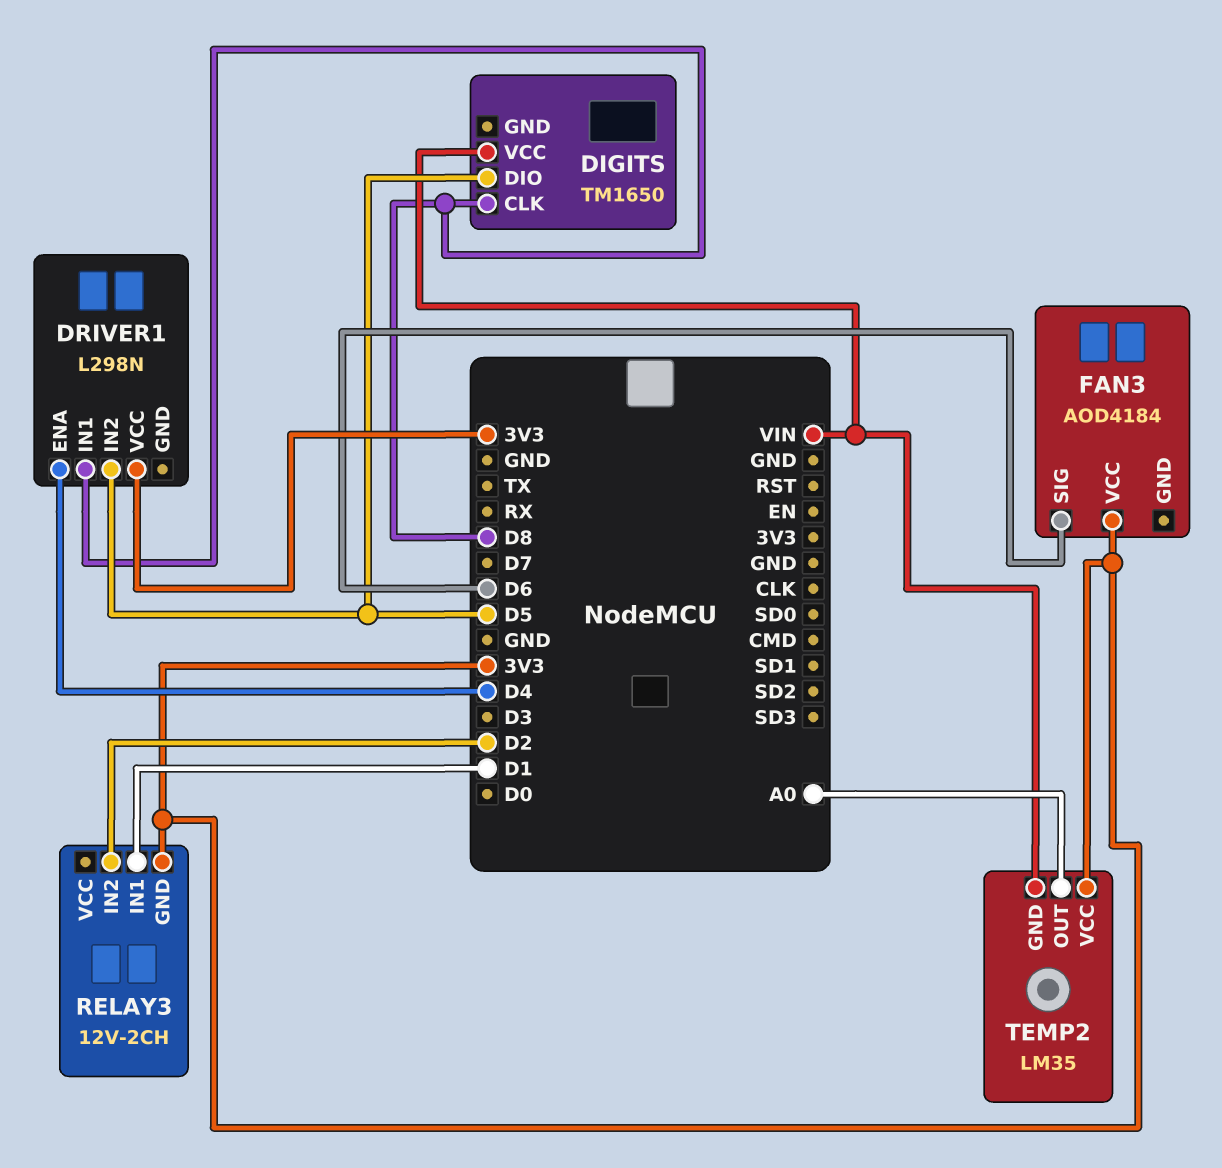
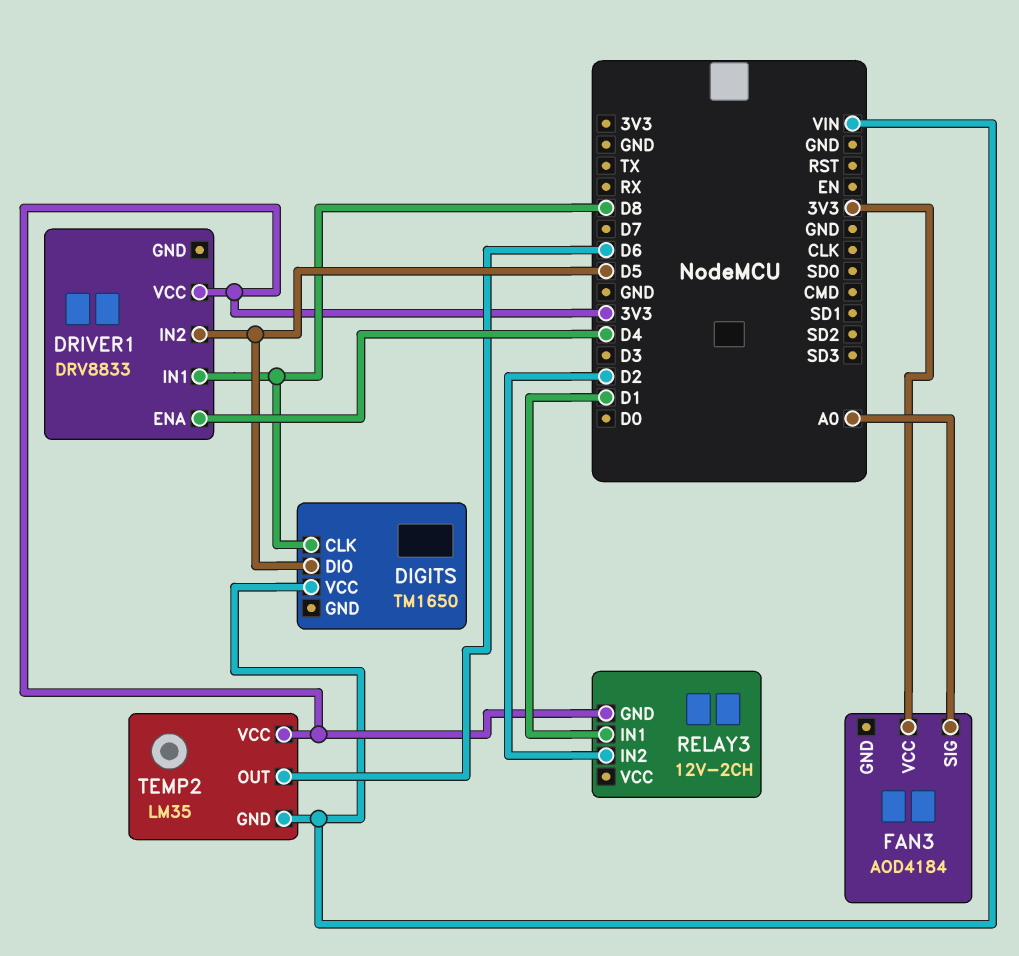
DRIVER1: L298N -> DRV8833
FAN3 pin SIG: D6 -> A0
TEMP2 pin OUT: A0 -> D6

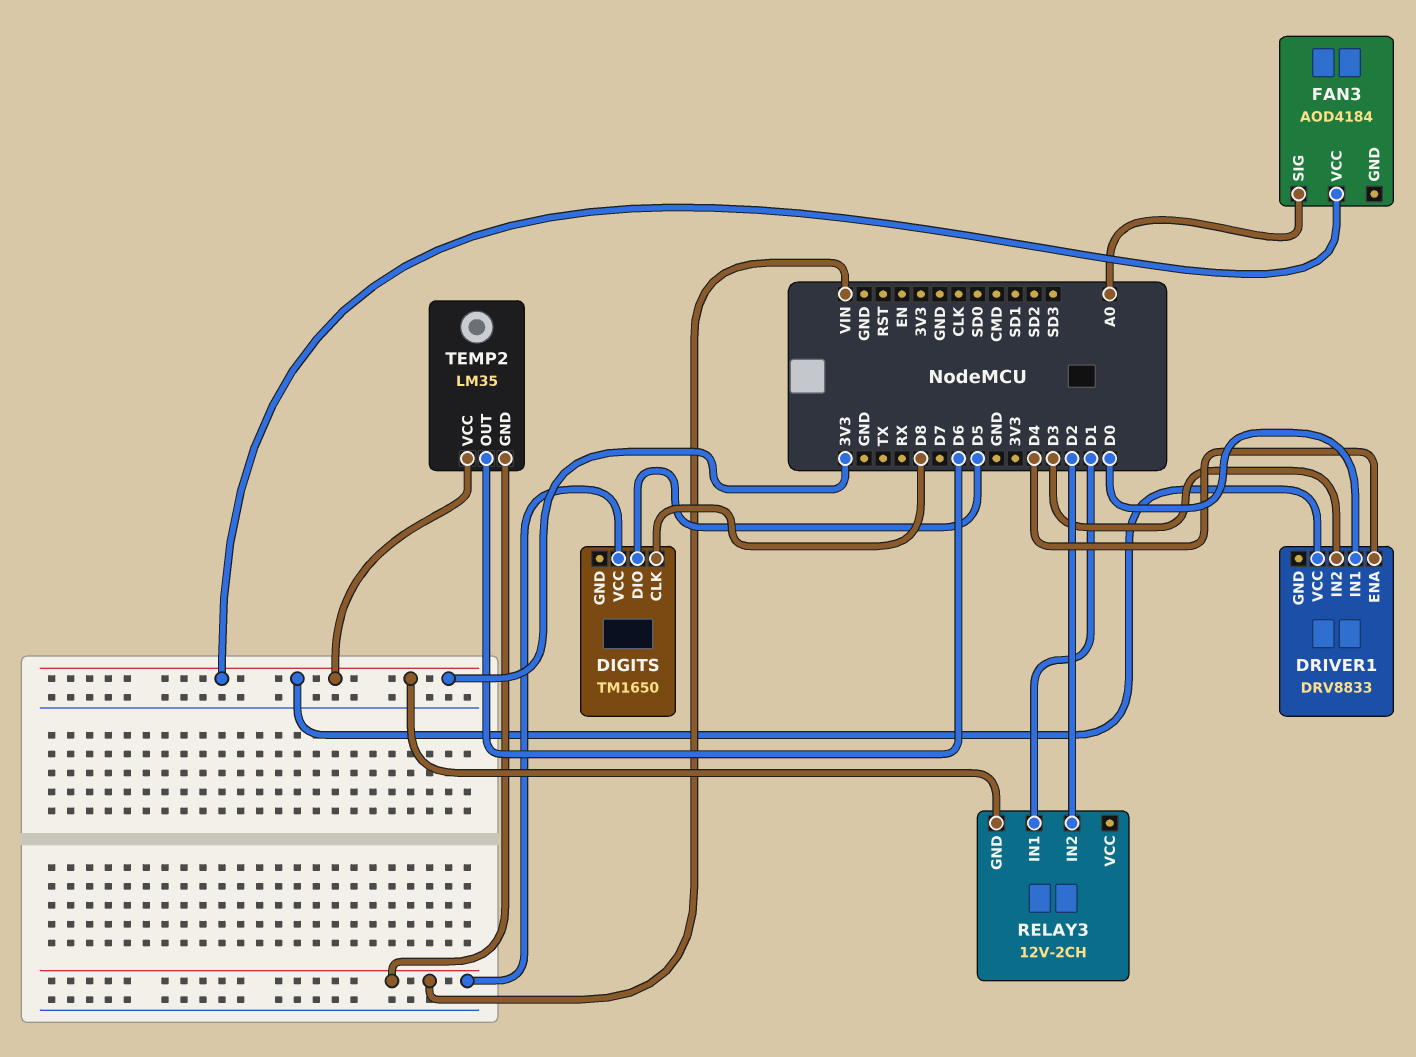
DRIVER1 pin IN1: D8 -> D0
DRIVER1 pin IN2: D5 -> D3

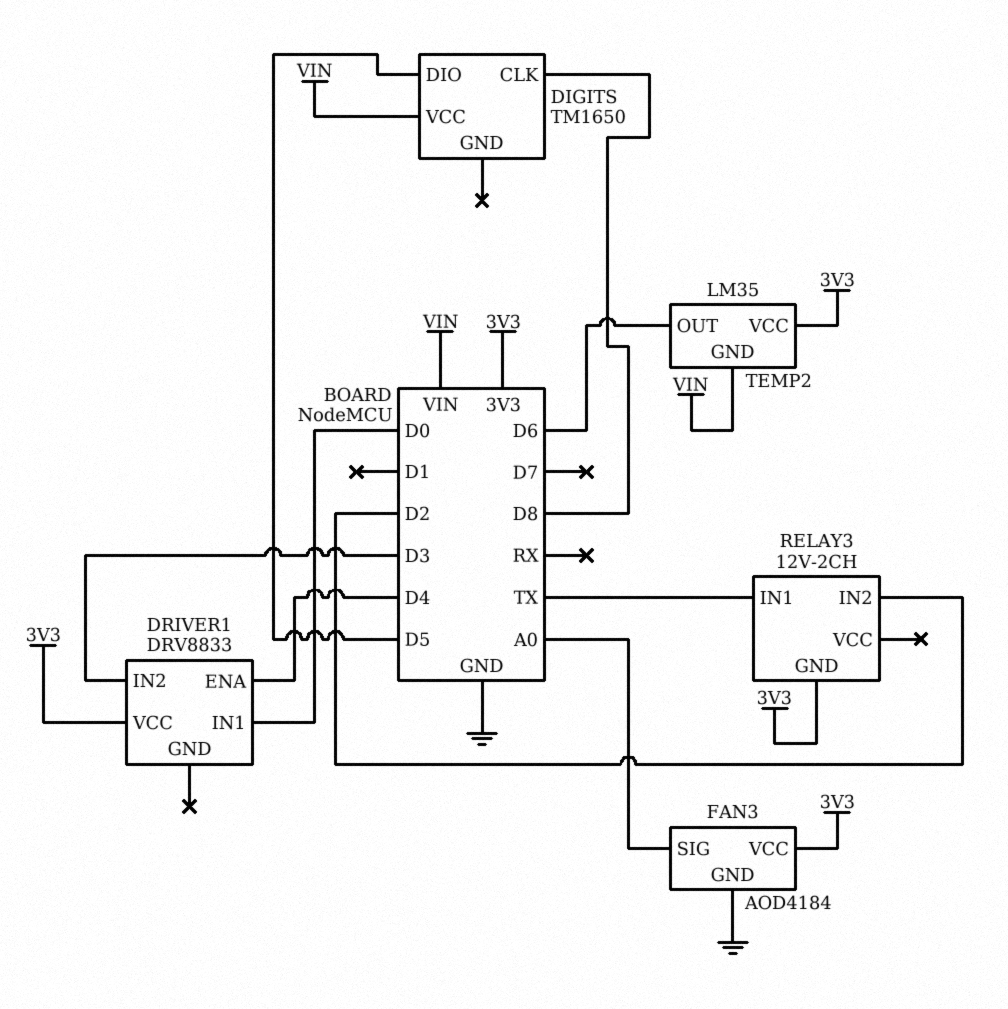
FAN3 pin GND: none -> GND
RELAY3 pin IN1: D1 -> TX

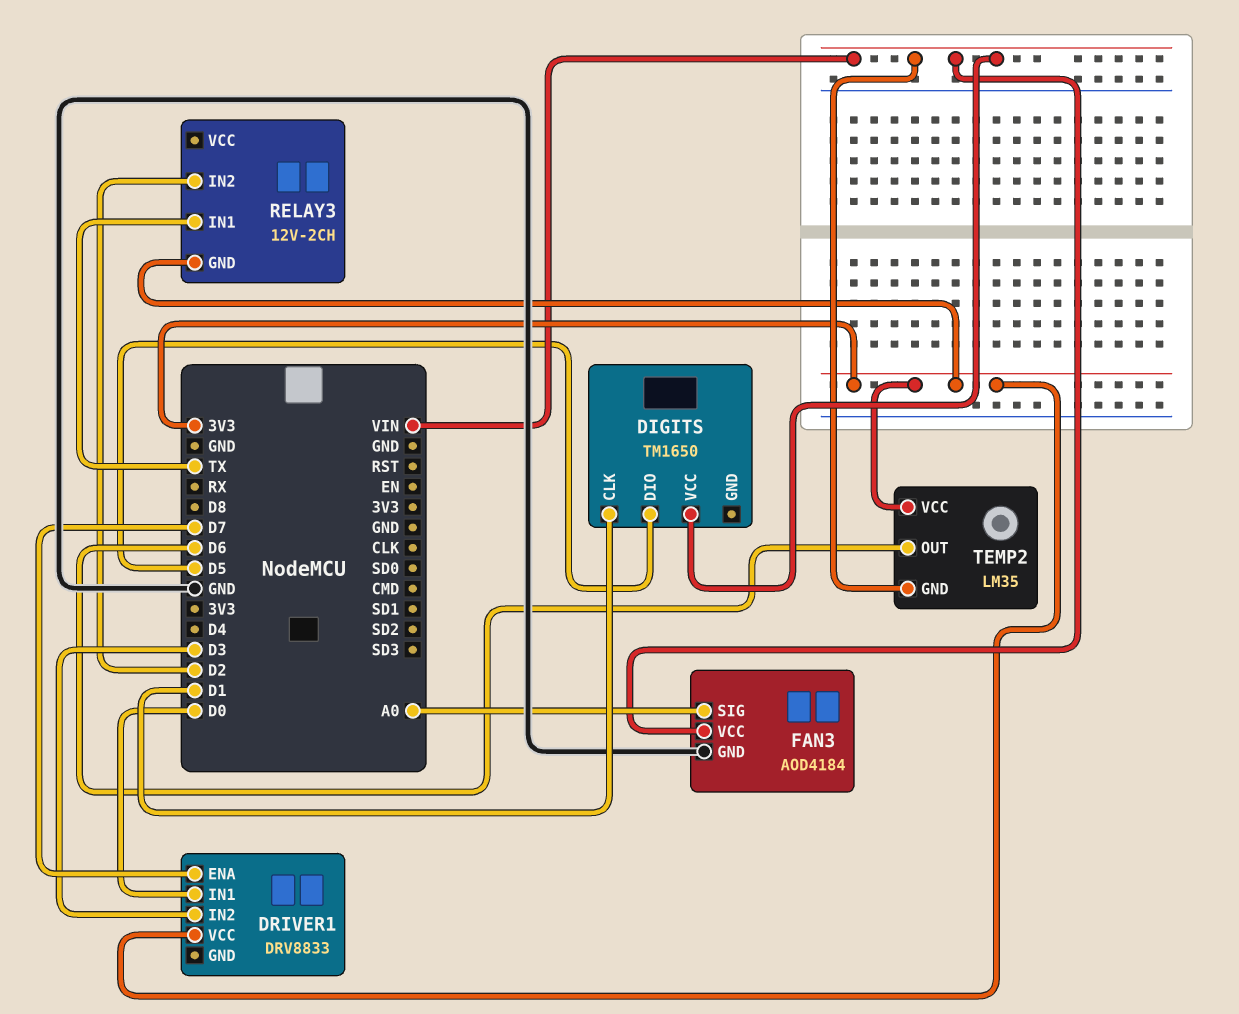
DIGITS pin CLK: D8 -> D1
DRIVER1 pin ENA: D4 -> D7
FAN3 pin VCC: 3V3 -> VIN

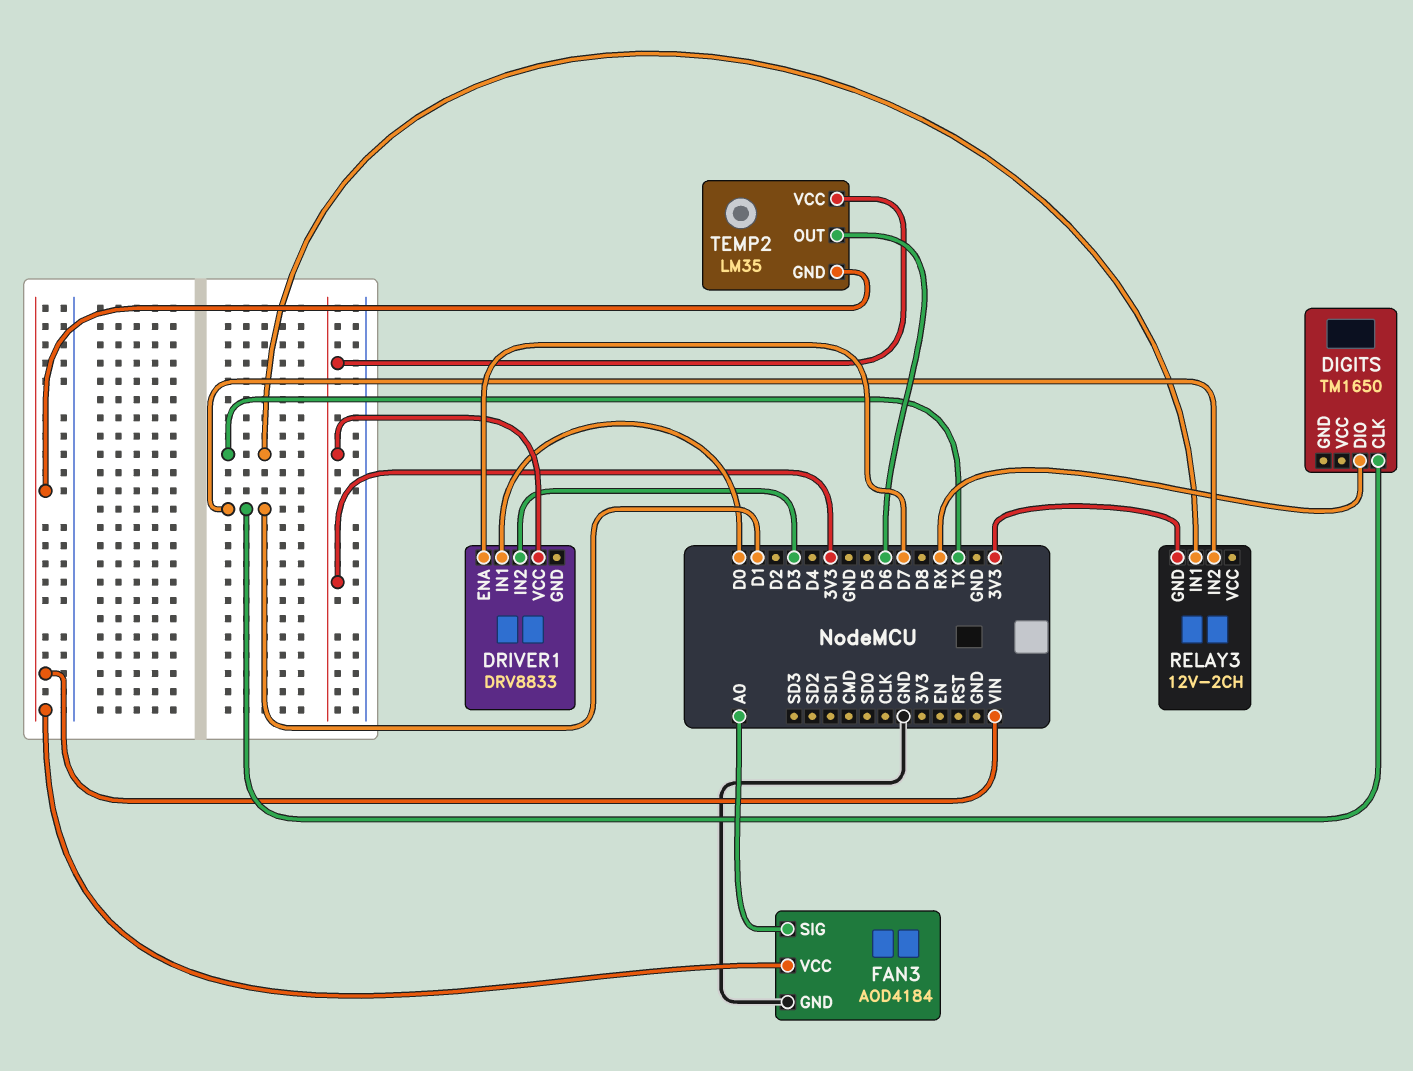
DIGITS pin DIO: D5 -> RX
DIGITS pin VCC: VIN -> none
RELAY3 pin IN2: D2 -> D1

